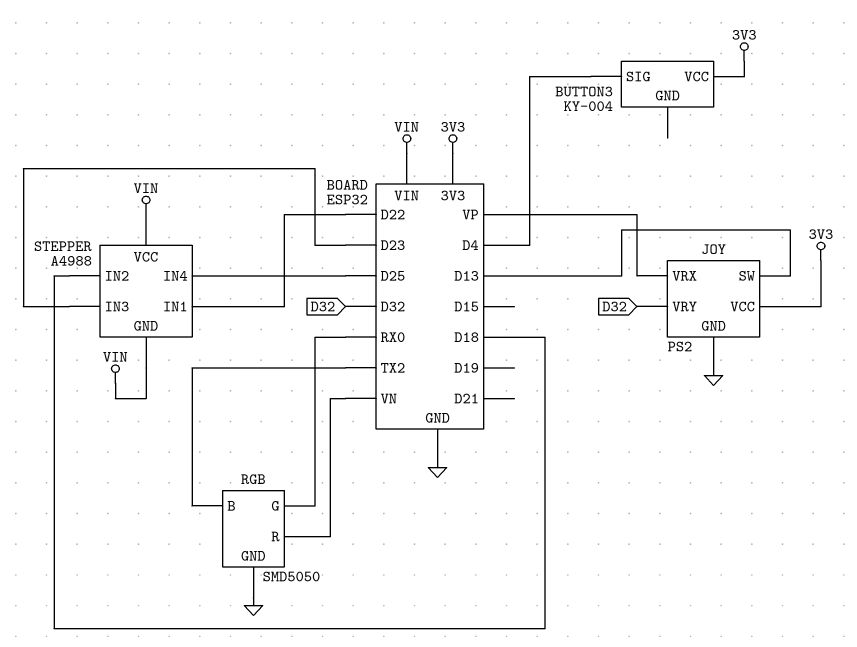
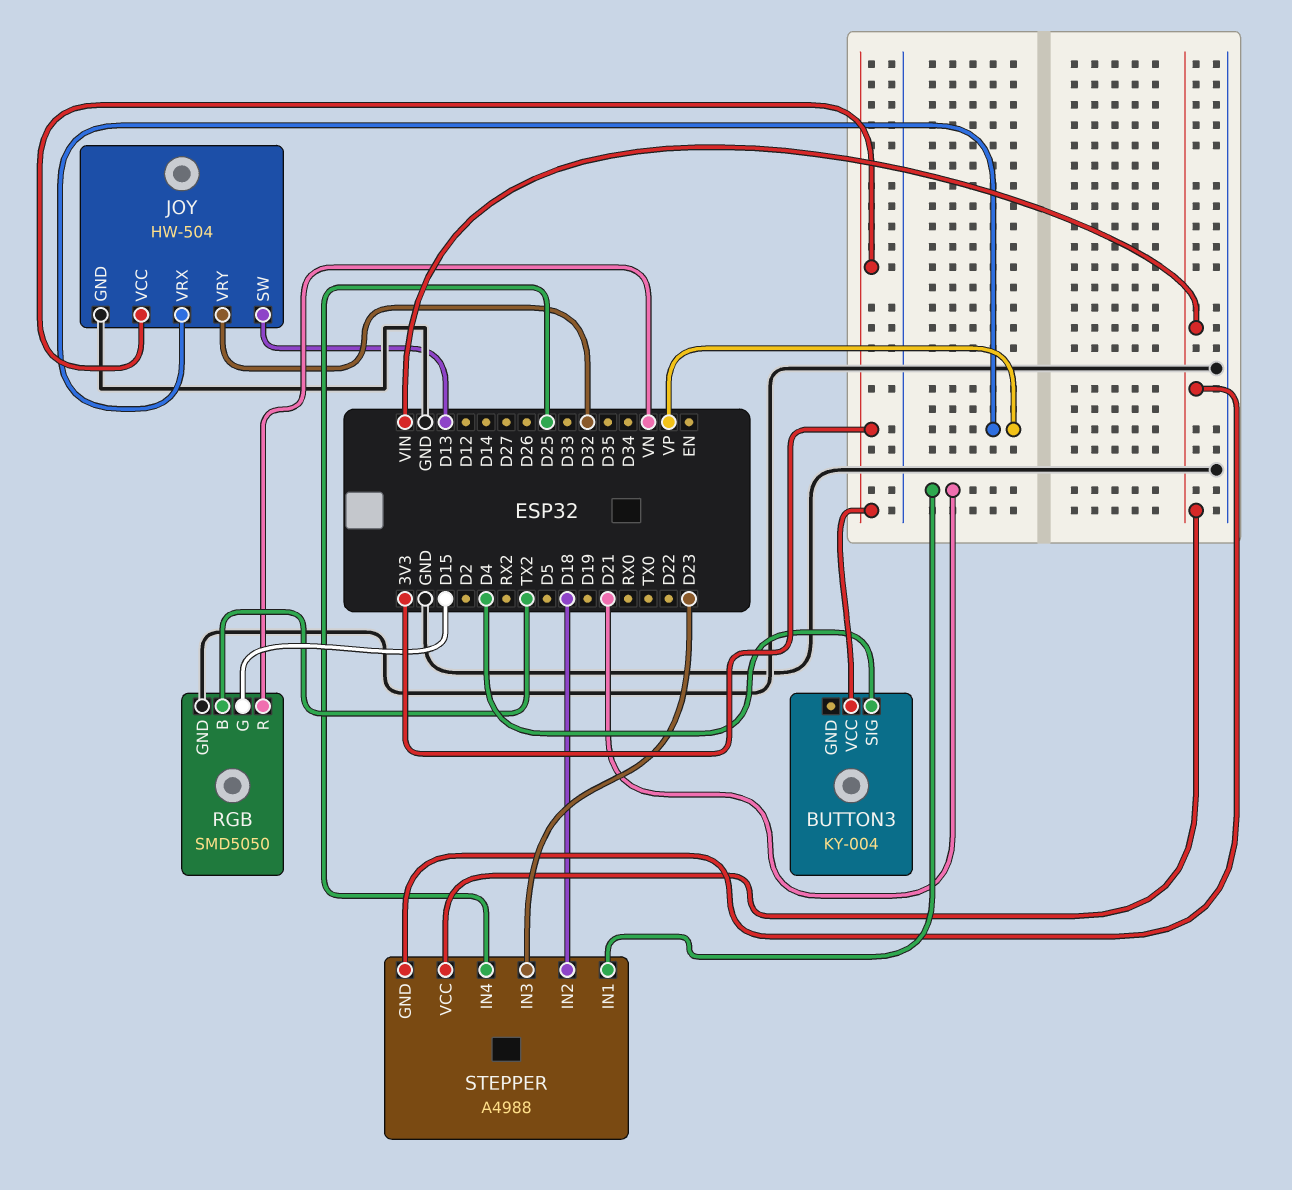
JOY: PS2 -> HW-504
RGB pin G: RX0 -> D15
STEPPER pin IN1: D22 -> D21

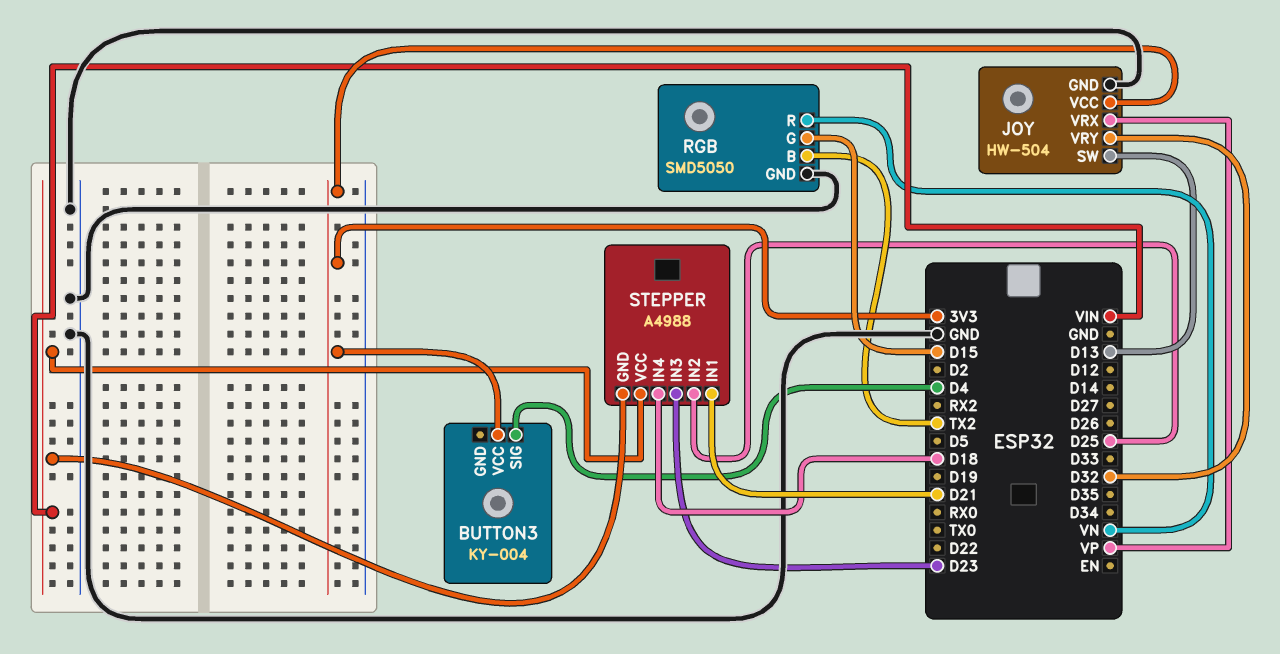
STEPPER pin IN2: D18 -> D25
STEPPER pin IN4: D25 -> D18

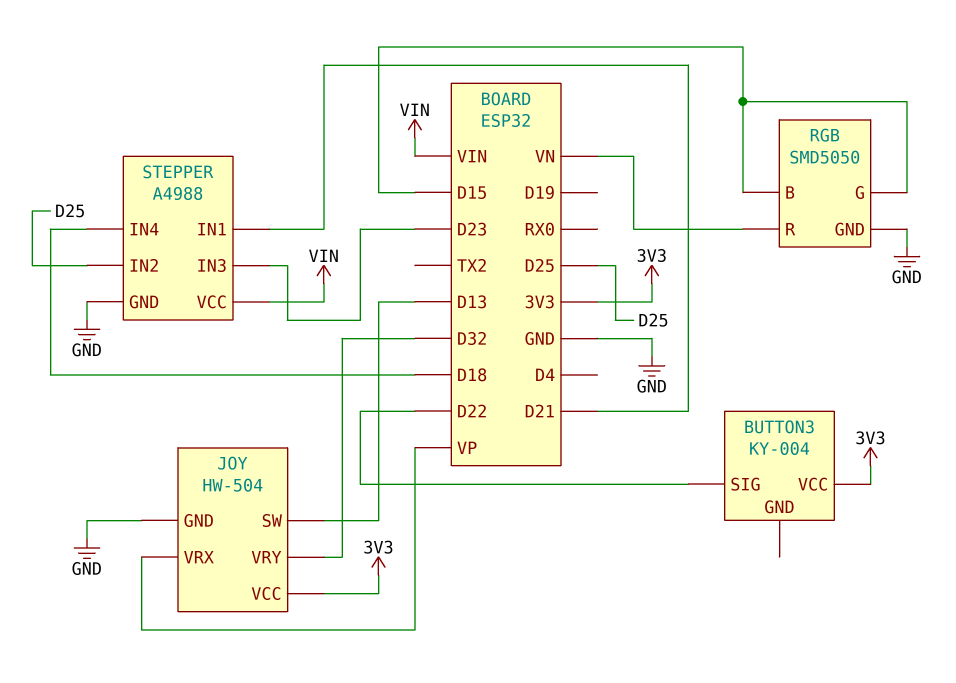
BUTTON3 pin SIG: D4 -> D22
RGB pin B: TX2 -> D15
STEPPER pin GND: VIN -> GND

